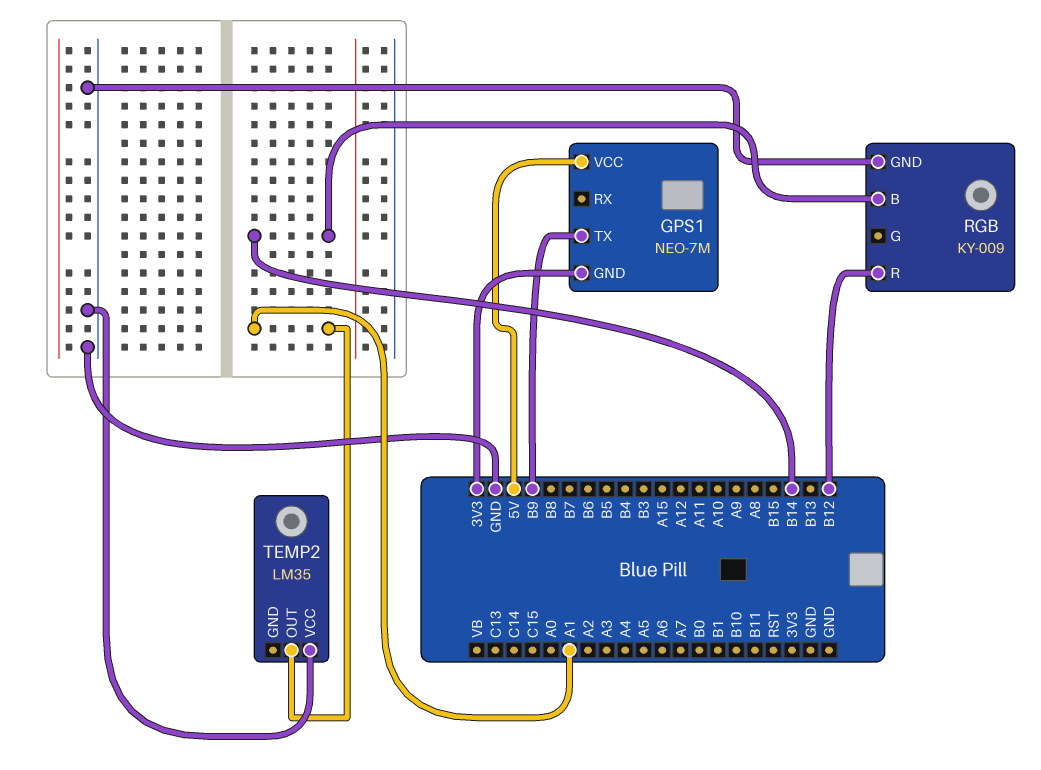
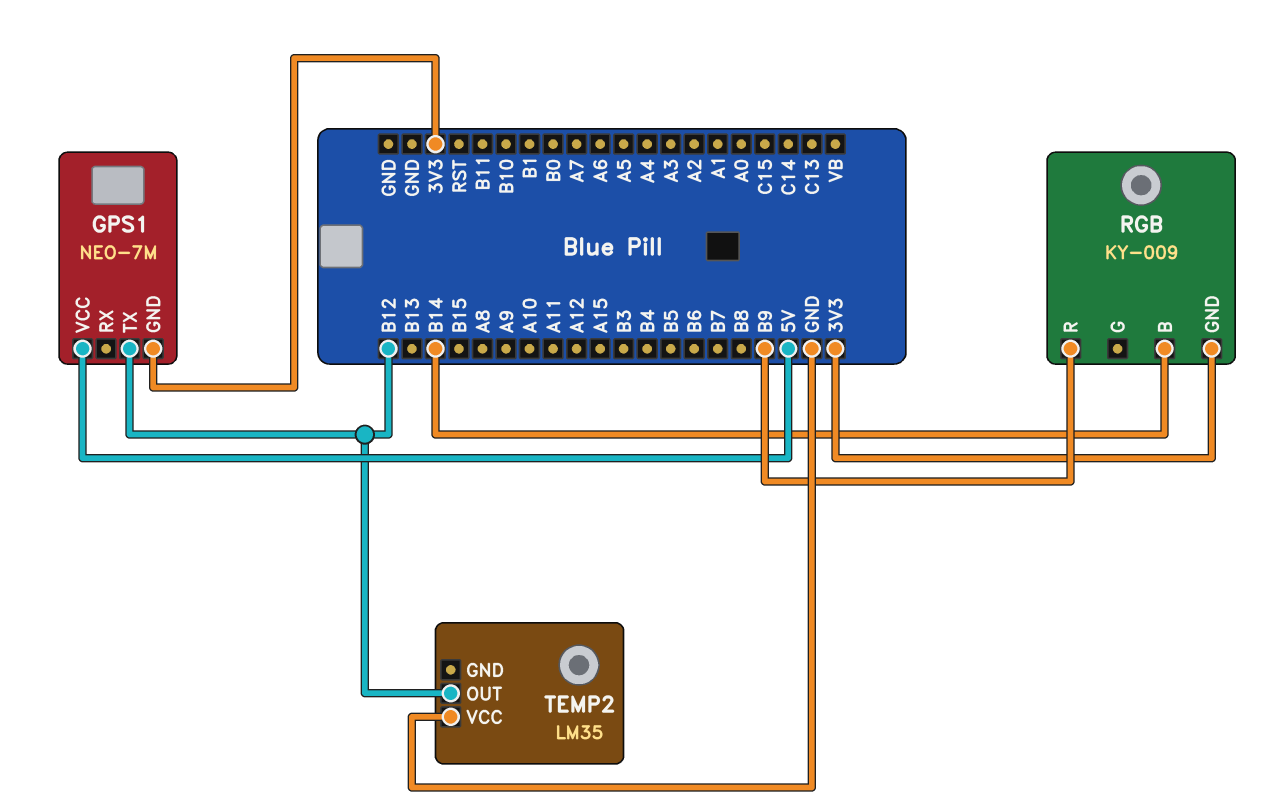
GPS1 pin TX: B9 -> B12
RGB pin GND: GND -> 3V3
RGB pin R: B12 -> B9
TEMP2 pin OUT: A1 -> B12

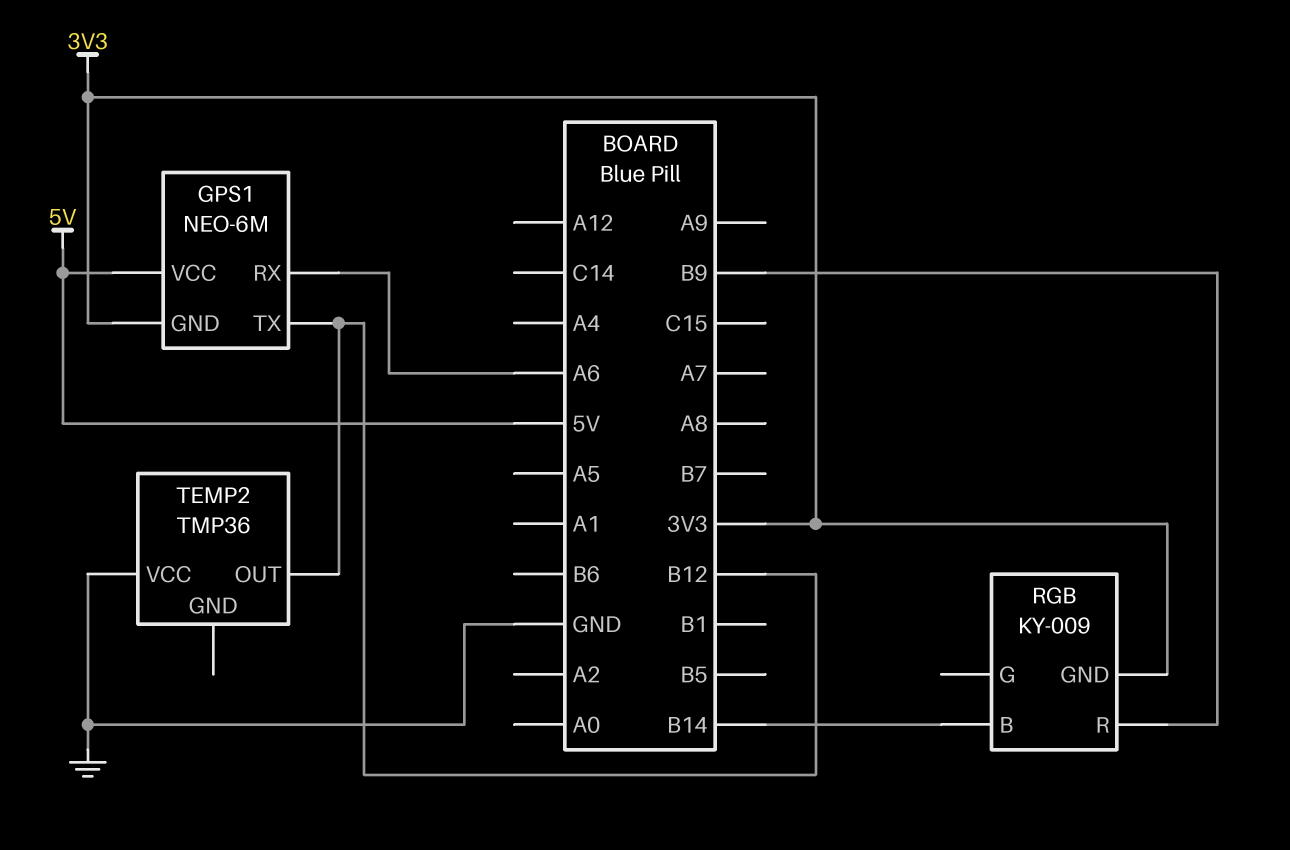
GPS1: NEO-7M -> NEO-6M
GPS1 pin RX: none -> A6
TEMP2: LM35 -> TMP36

